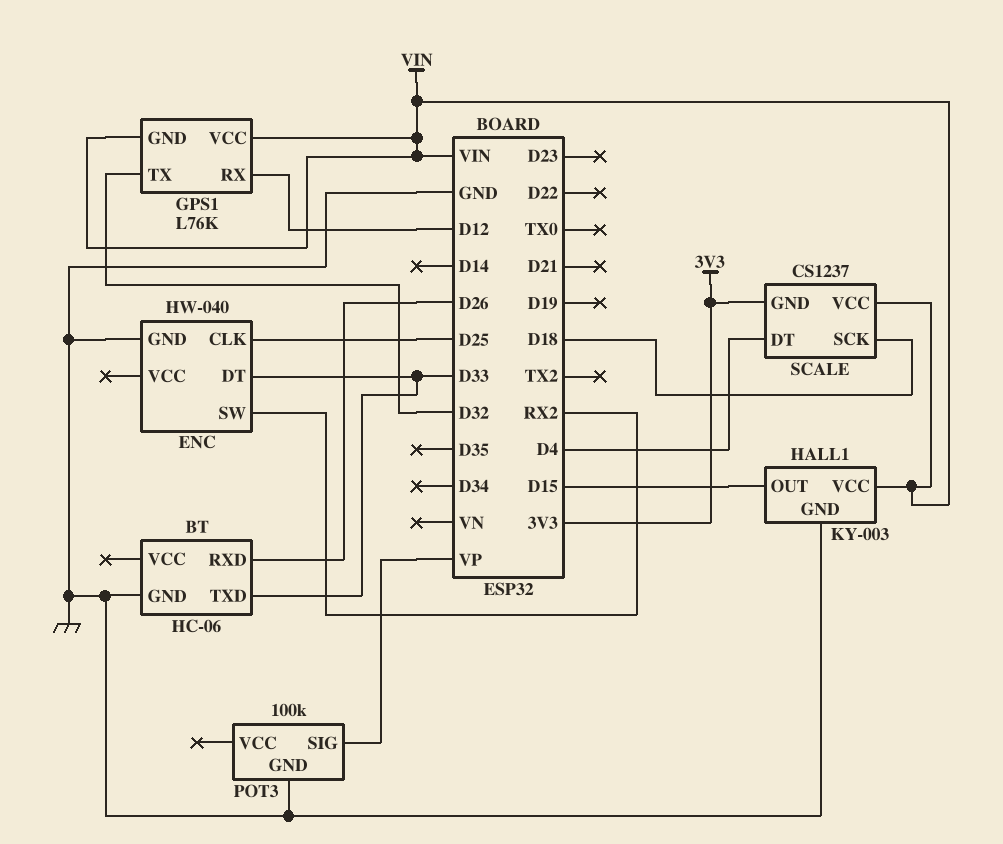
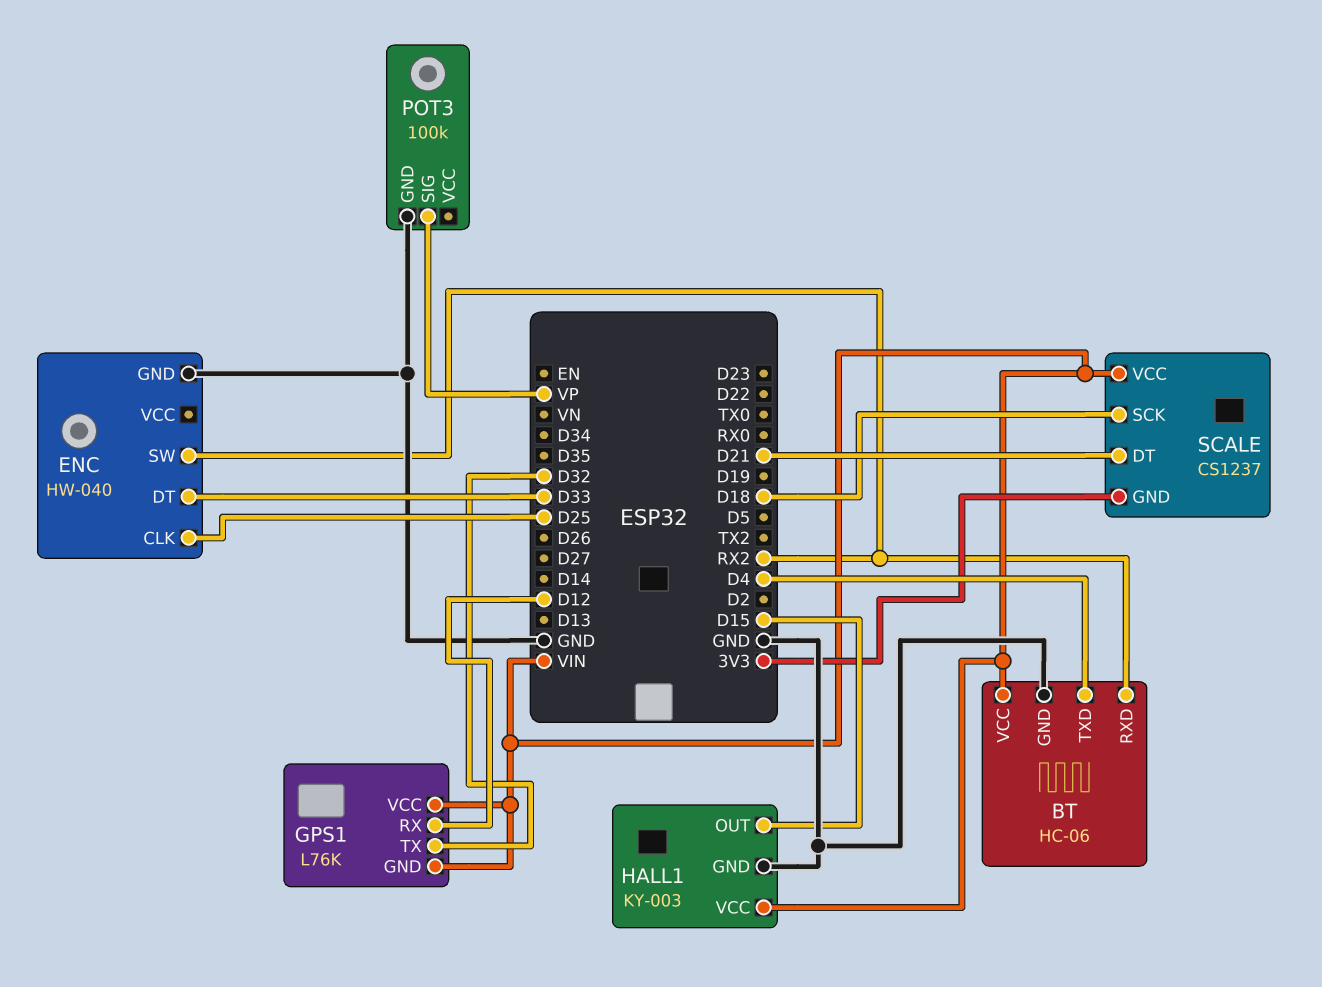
BT pin RXD: D26 -> RX2
BT pin TXD: D33 -> D4
BT pin VCC: none -> VIN
SCALE pin DT: D4 -> D21

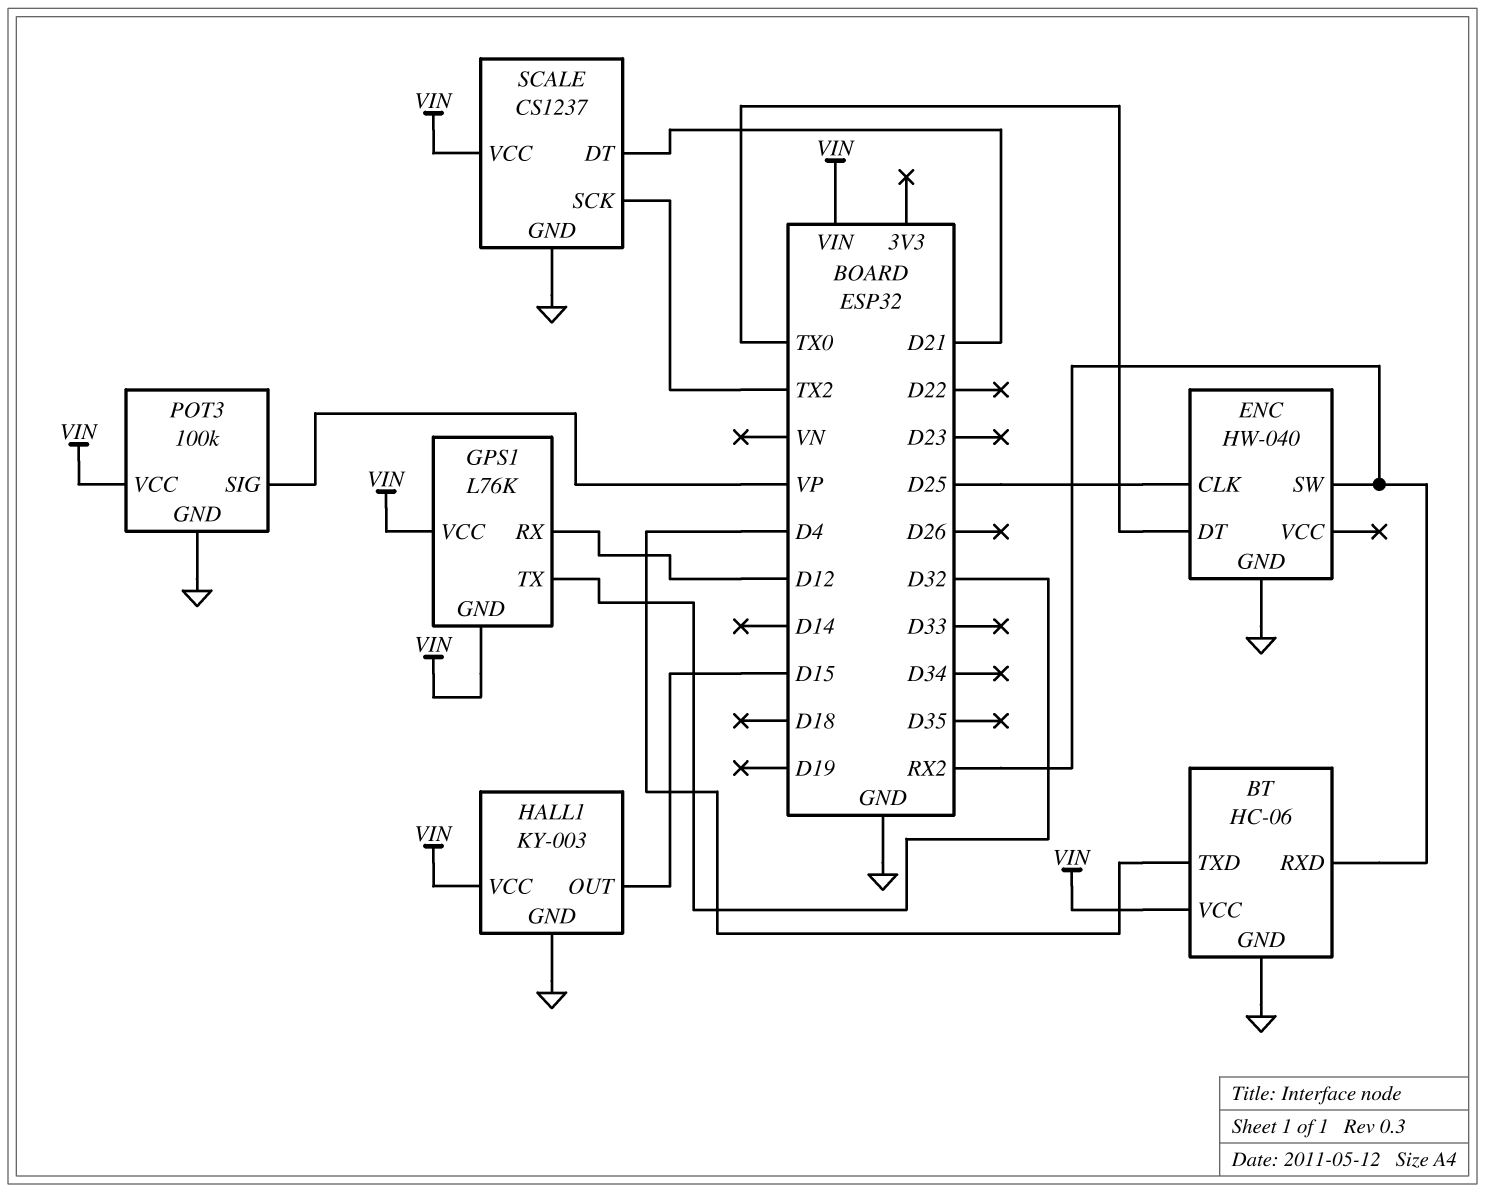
ENC pin DT: D33 -> TX0
POT3 pin VCC: none -> VIN
SCALE pin GND: 3V3 -> GND
SCALE pin SCK: D18 -> TX2

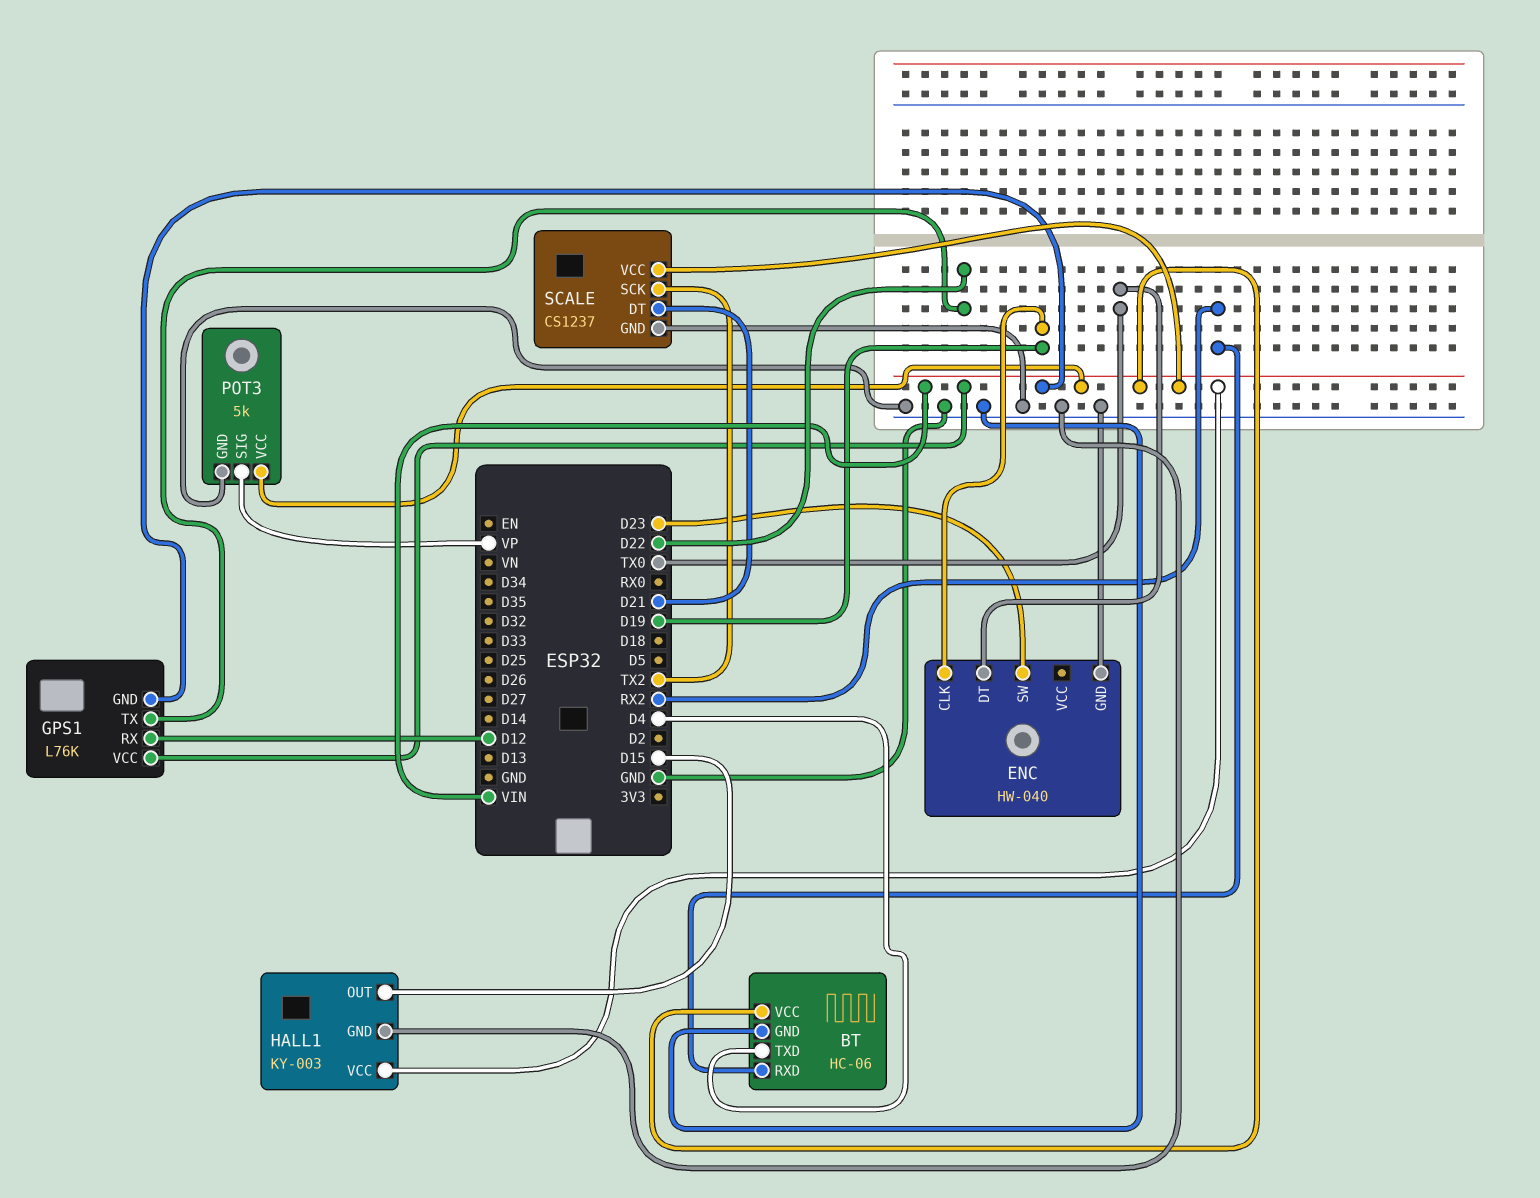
ENC pin CLK: D25 -> D19
ENC pin SW: RX2 -> D23
GPS1 pin TX: D32 -> D22
POT3: 100k -> 5k

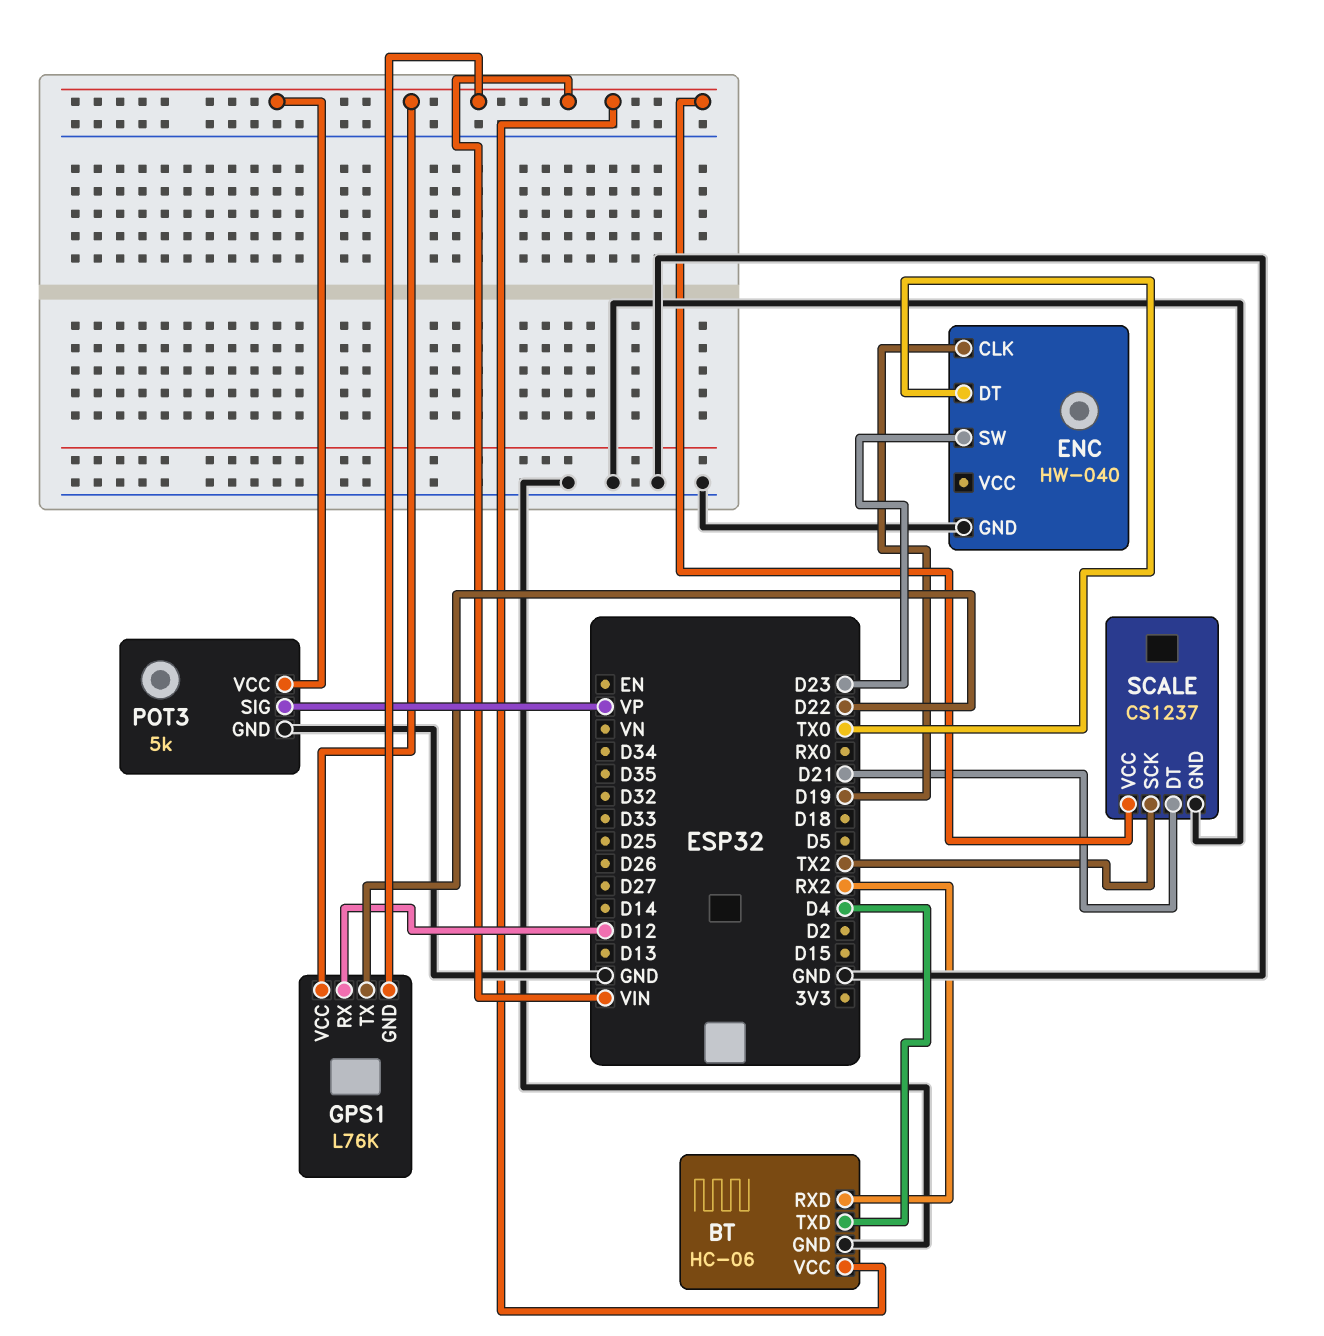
HALL1: KY-003 -> none
HALL1 pin GND: GND -> none
HALL1 pin OUT: D15 -> none
HALL1 pin VCC: VIN -> none

